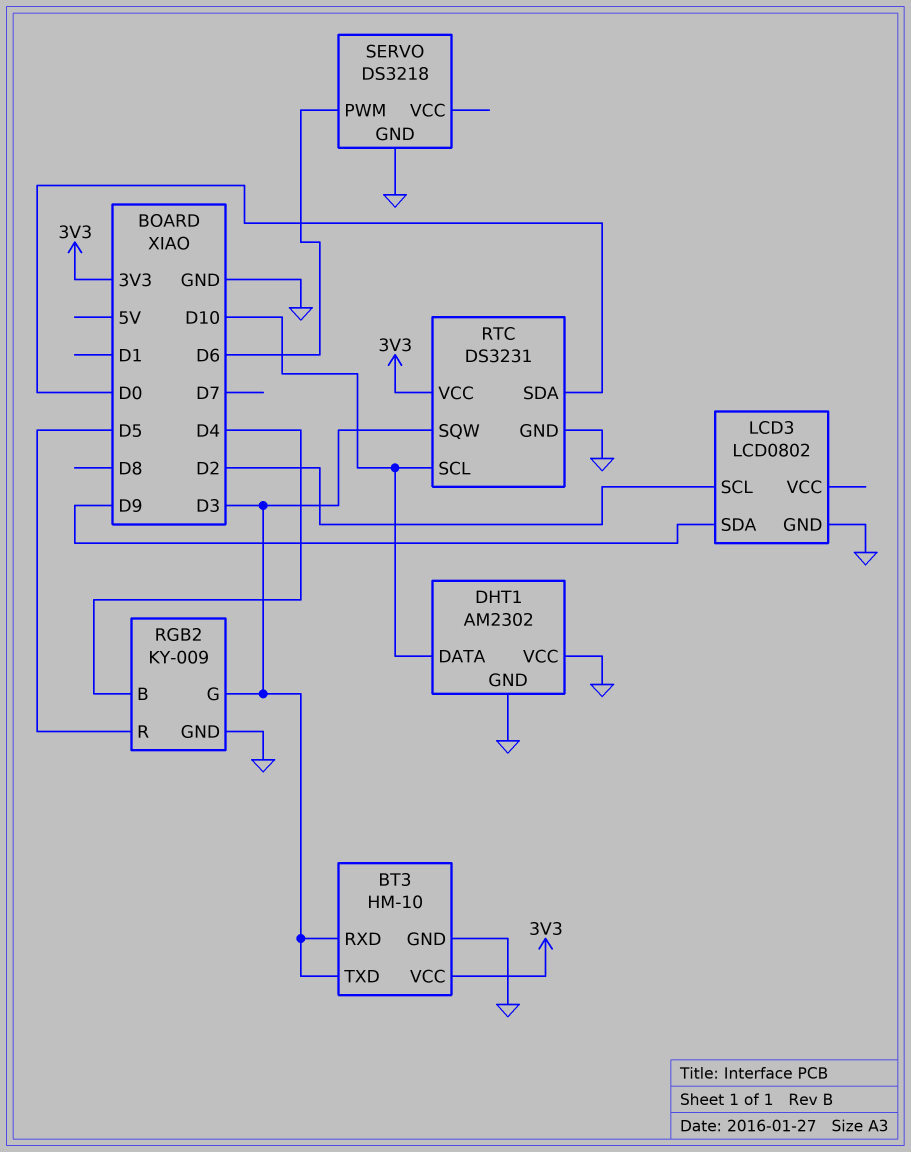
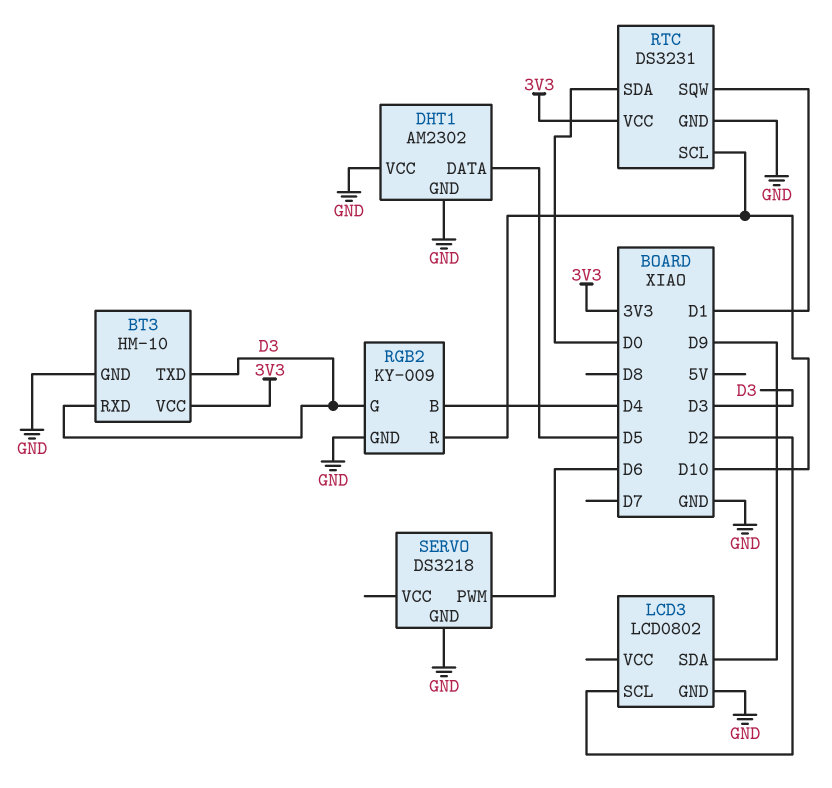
DHT1 pin DATA: D10 -> D5
RGB2 pin R: D5 -> D10
RTC pin SQW: D3 -> D1

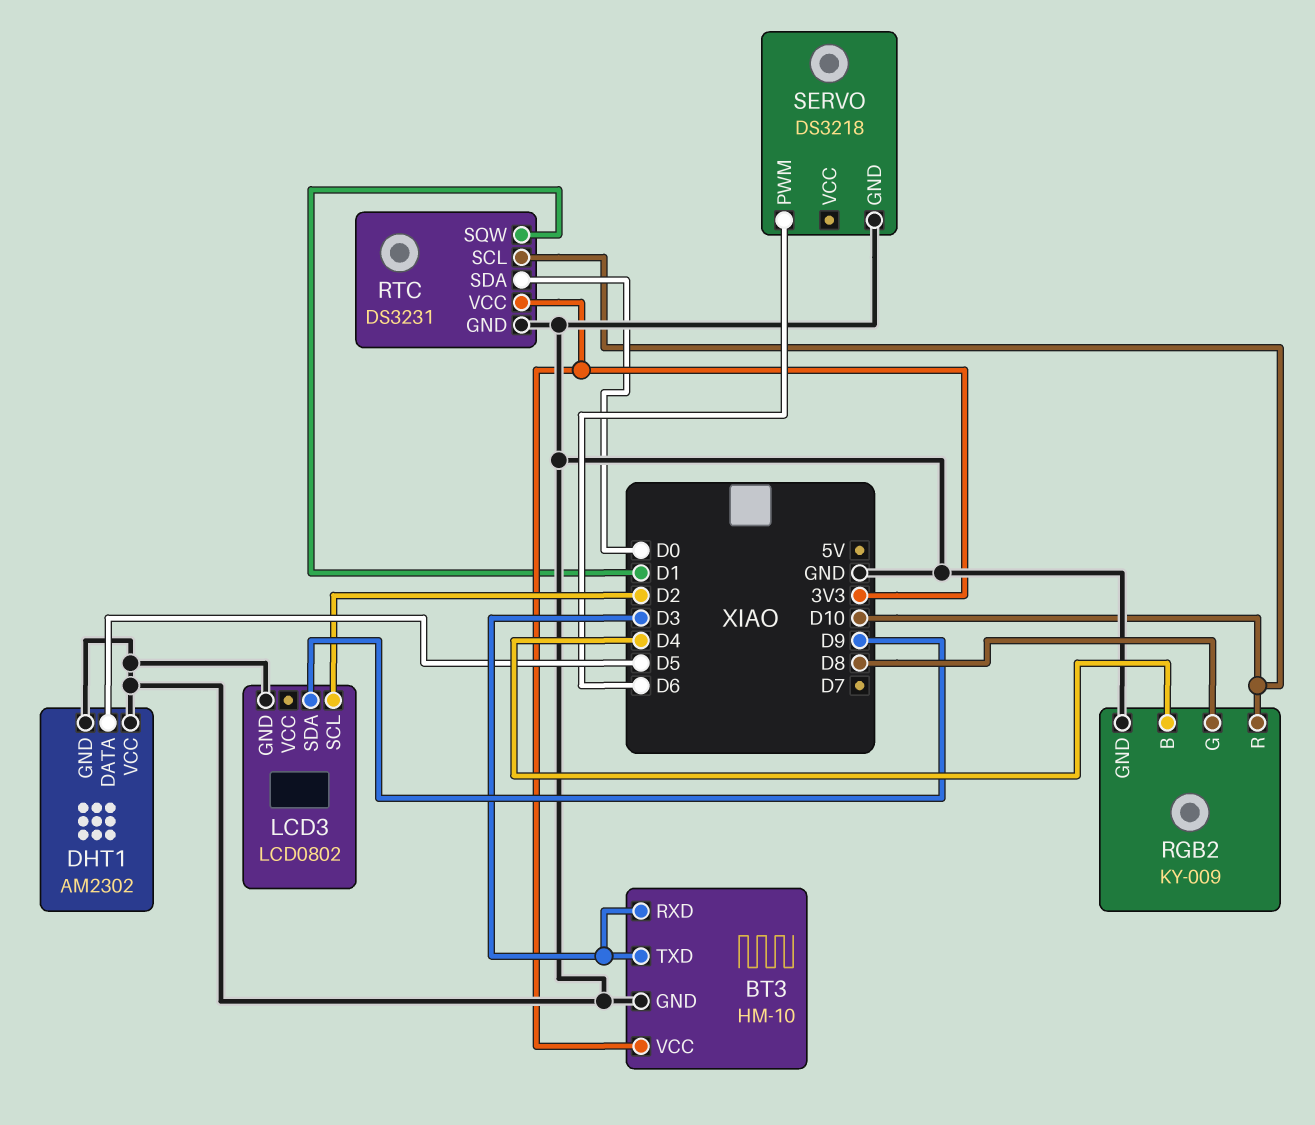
RGB2 pin G: D3 -> D8

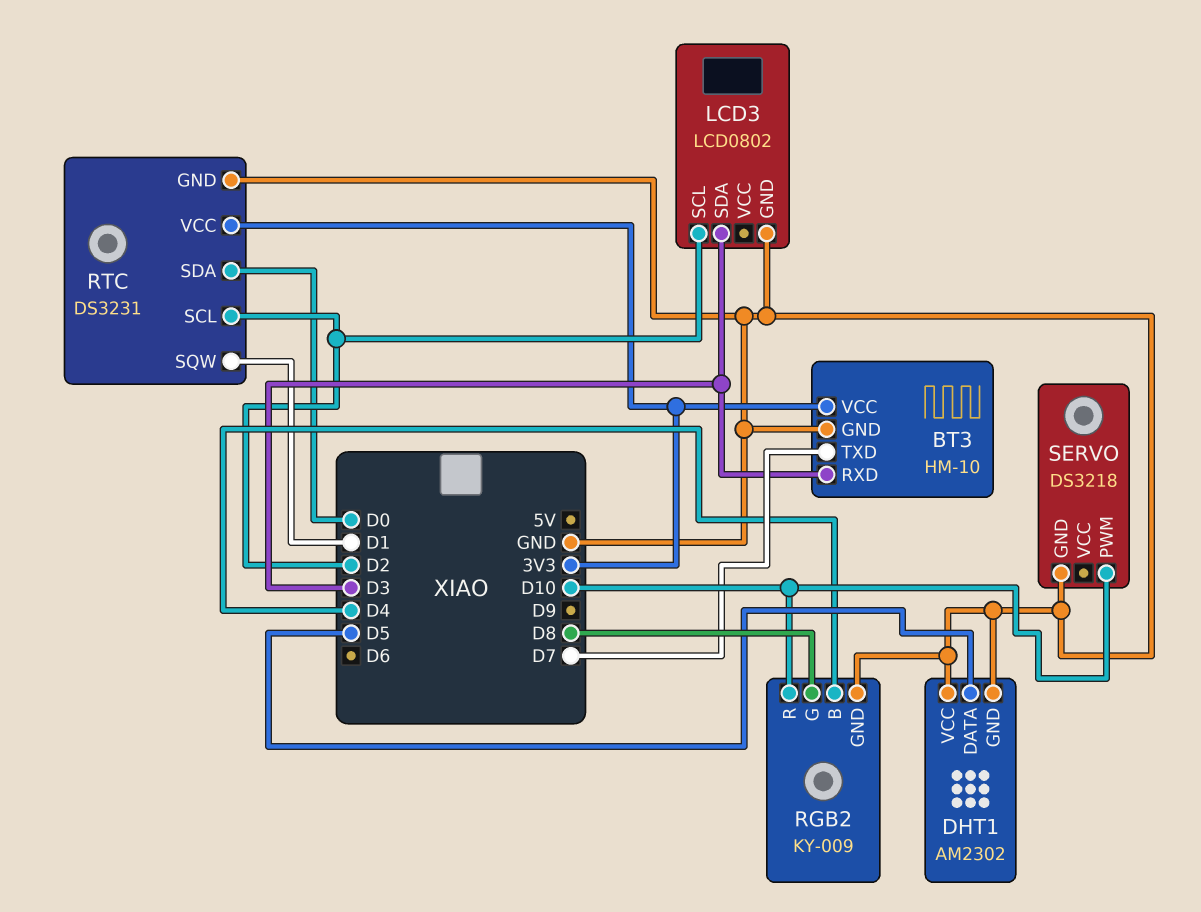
BT3 pin TXD: D3 -> D7
LCD3 pin SDA: D9 -> D3
RTC pin SCL: D10 -> D2
SERVO pin PWM: D6 -> D10

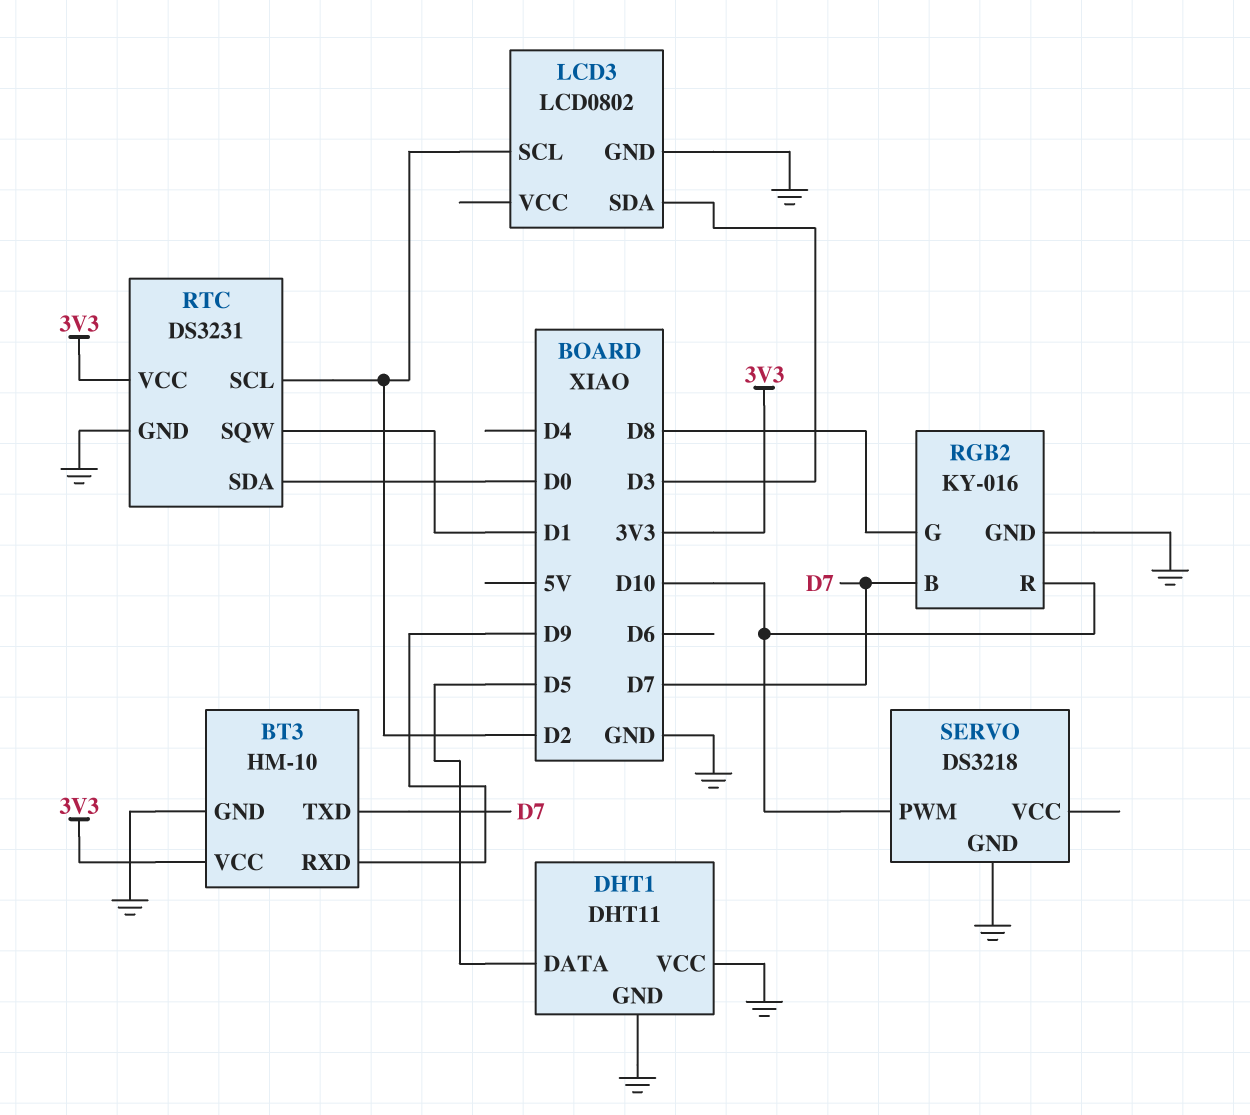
BT3 pin RXD: D3 -> D9
DHT1: AM2302 -> DHT11
RGB2: KY-009 -> KY-016
RGB2 pin B: D4 -> D7

